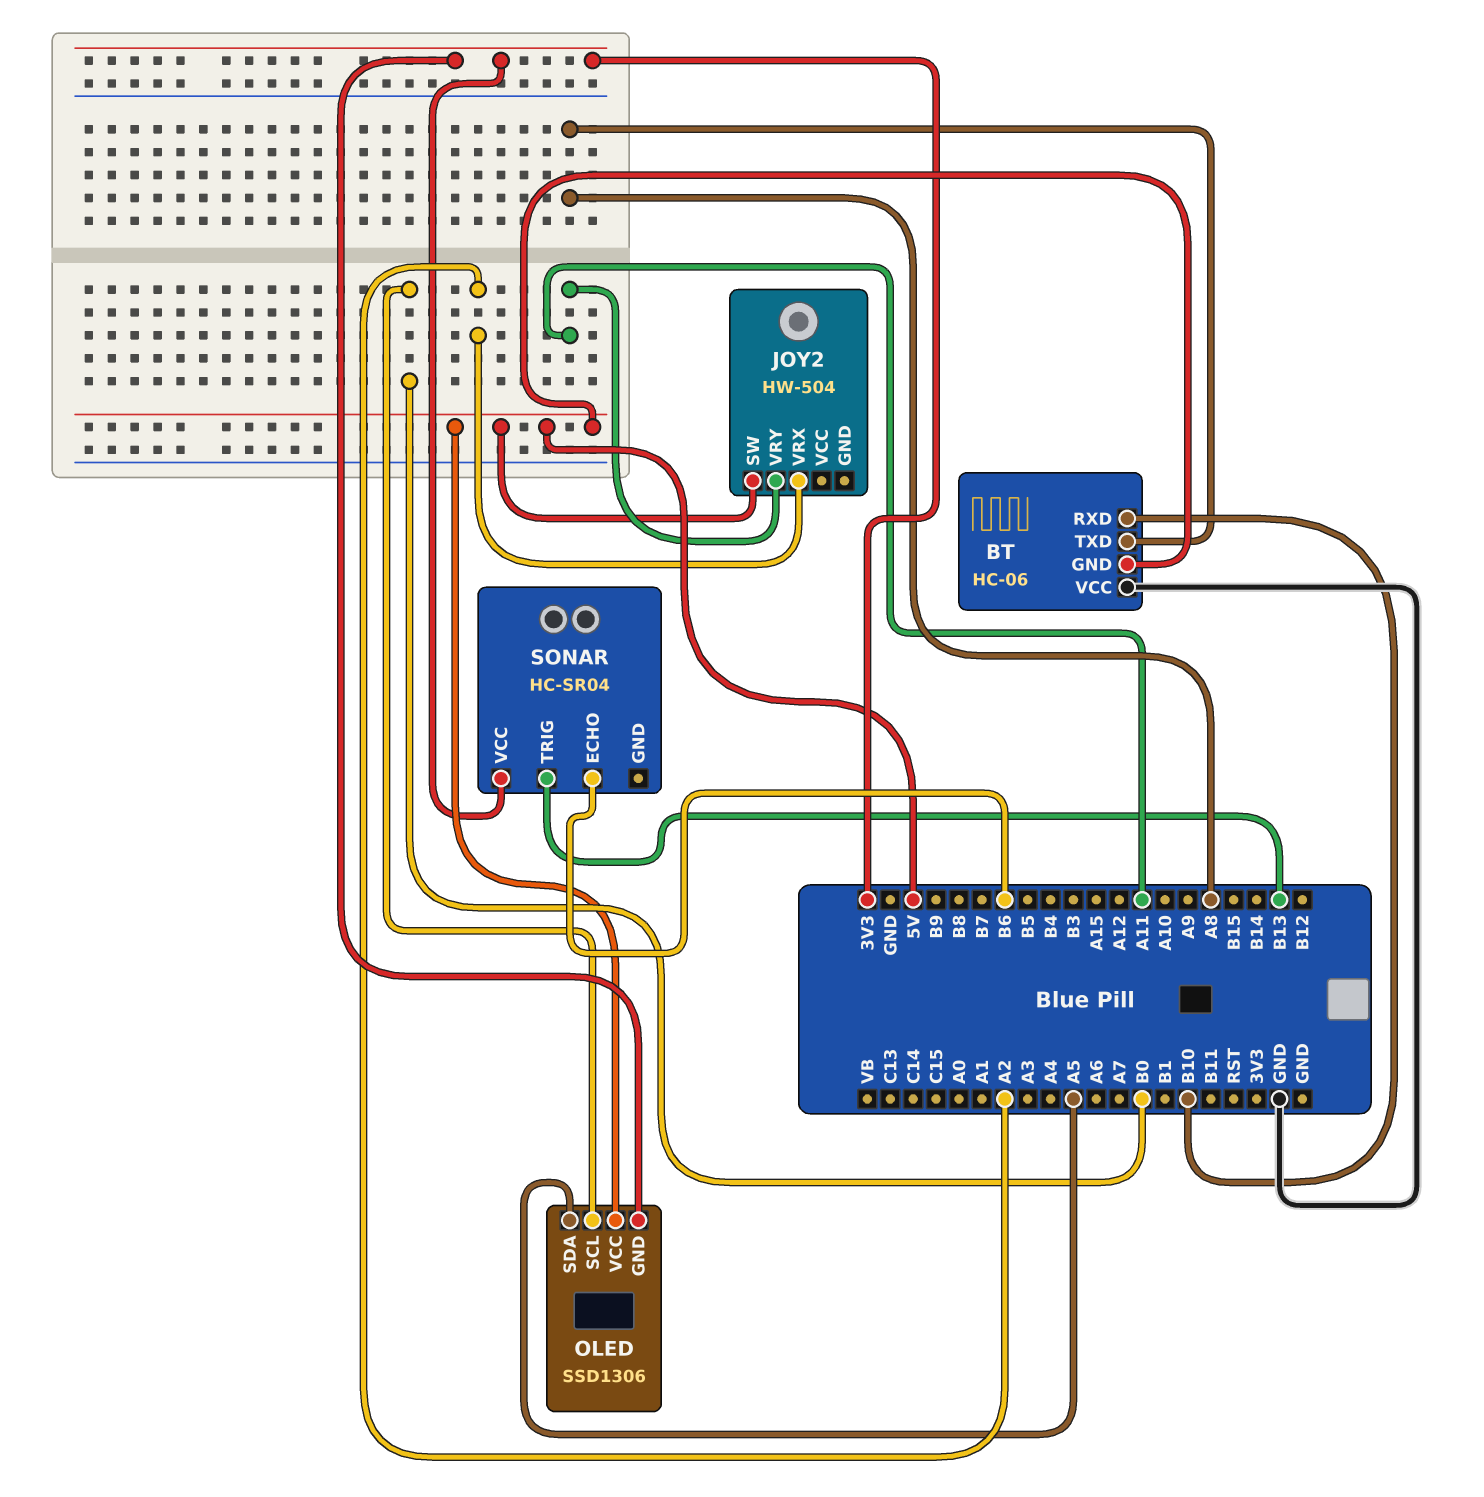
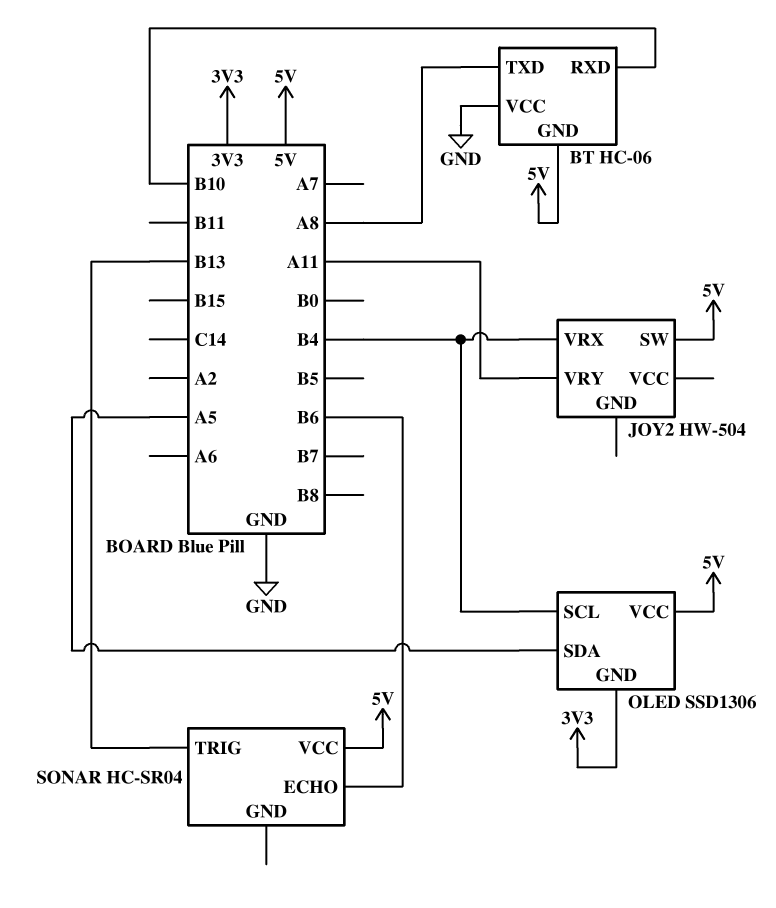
JOY2 pin VRX: A2 -> B4
OLED pin SCL: B0 -> B4
SONAR pin VCC: 3V3 -> 5V

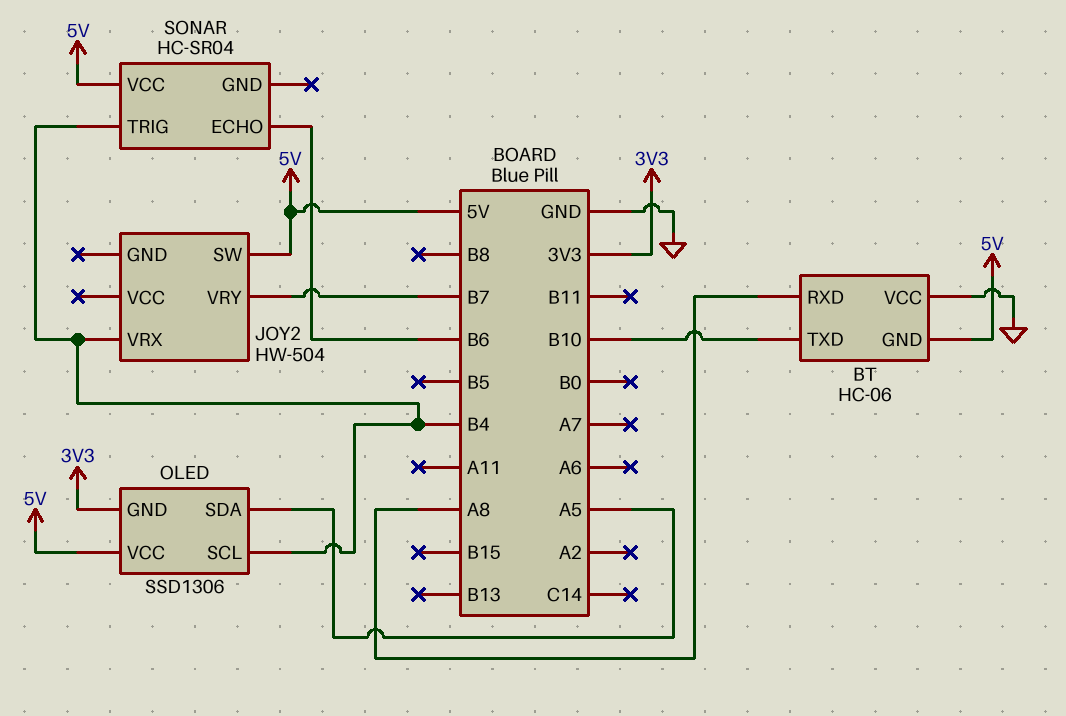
BT pin RXD: B10 -> A8
BT pin TXD: A8 -> B10
JOY2 pin VRY: A11 -> B7
SONAR pin TRIG: B13 -> B4

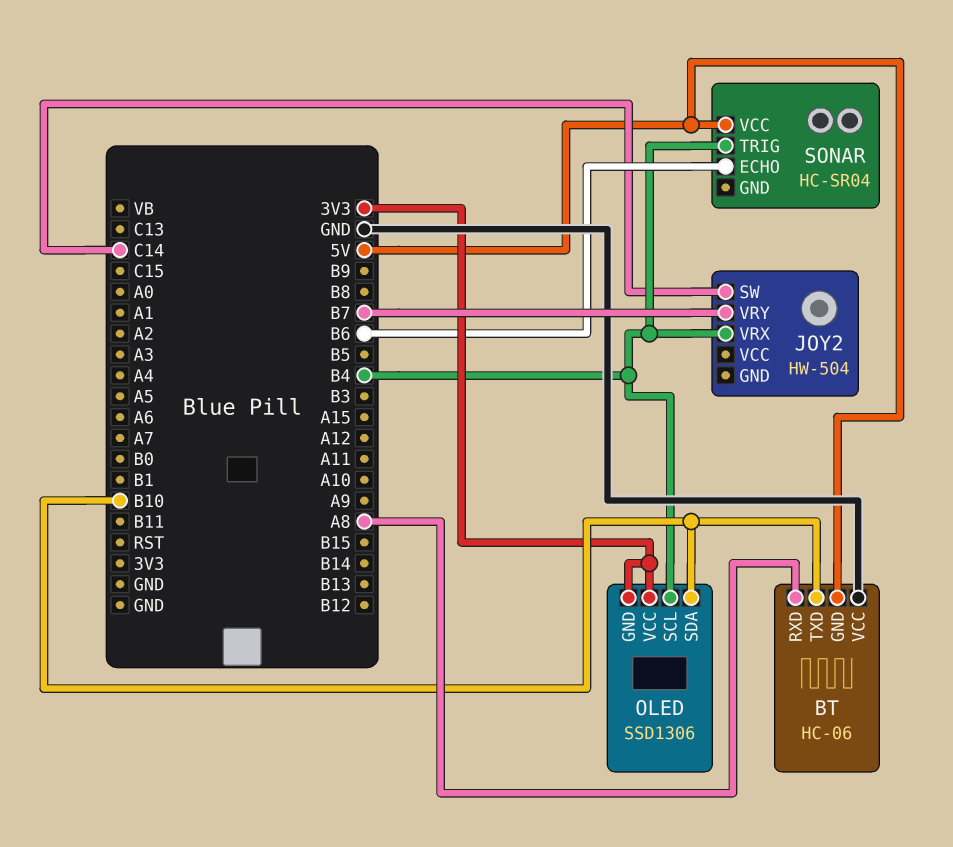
JOY2 pin SW: 5V -> C14
OLED pin SDA: A5 -> B10
OLED pin VCC: 5V -> 3V3

